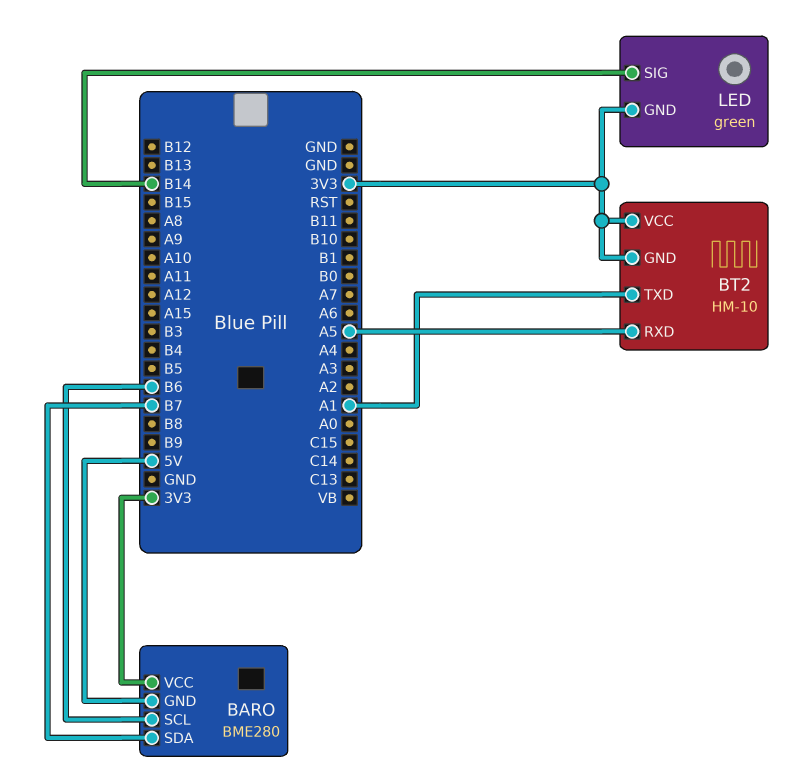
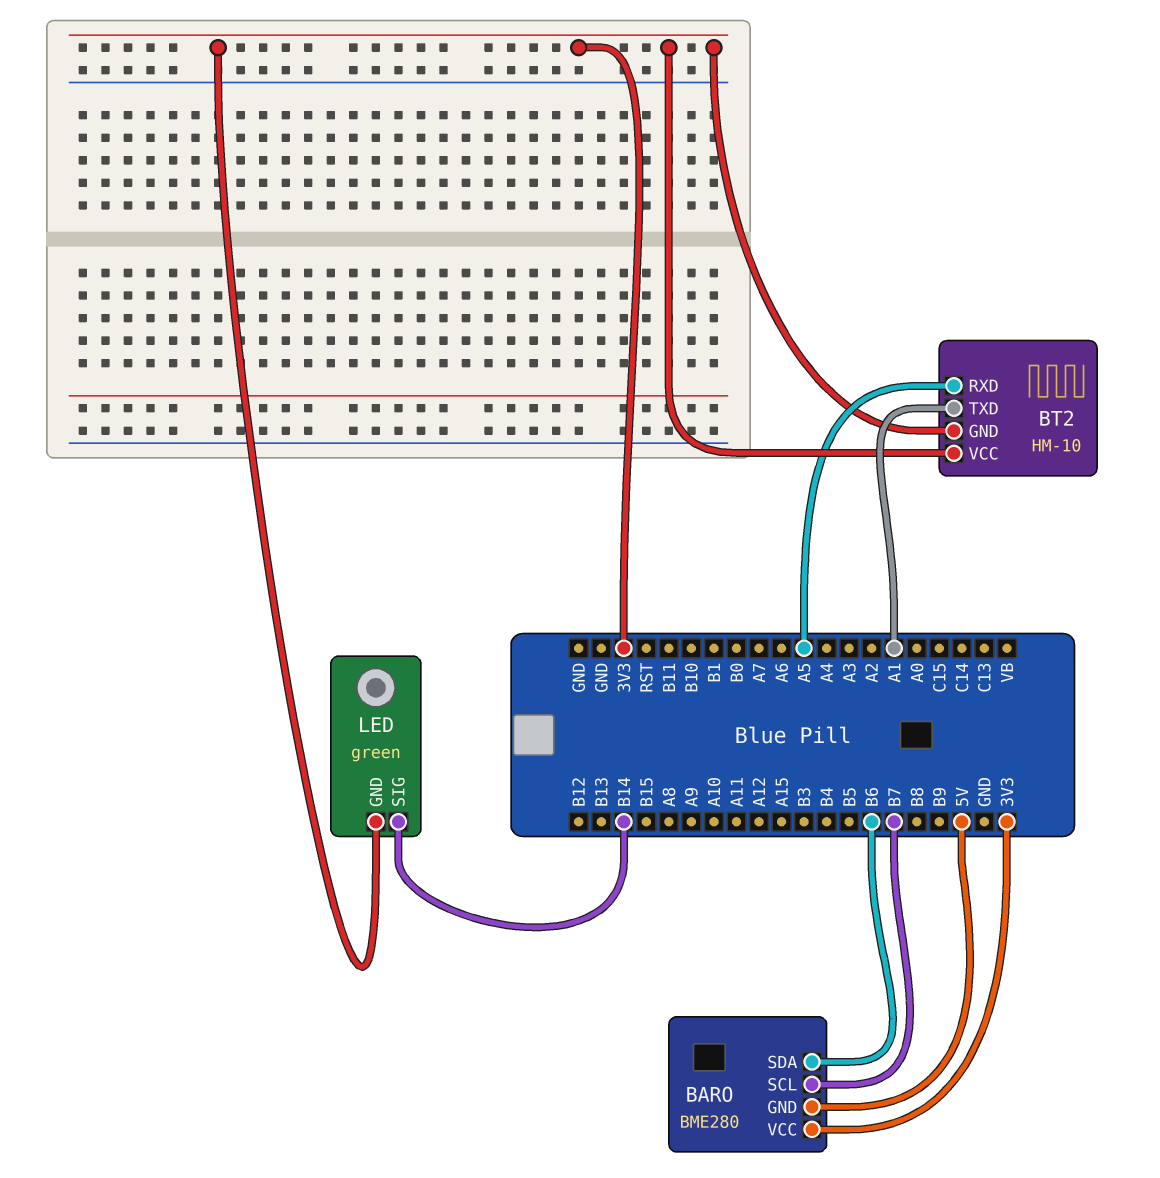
BARO pin SCL: B6 -> B7
BARO pin SDA: B7 -> B6

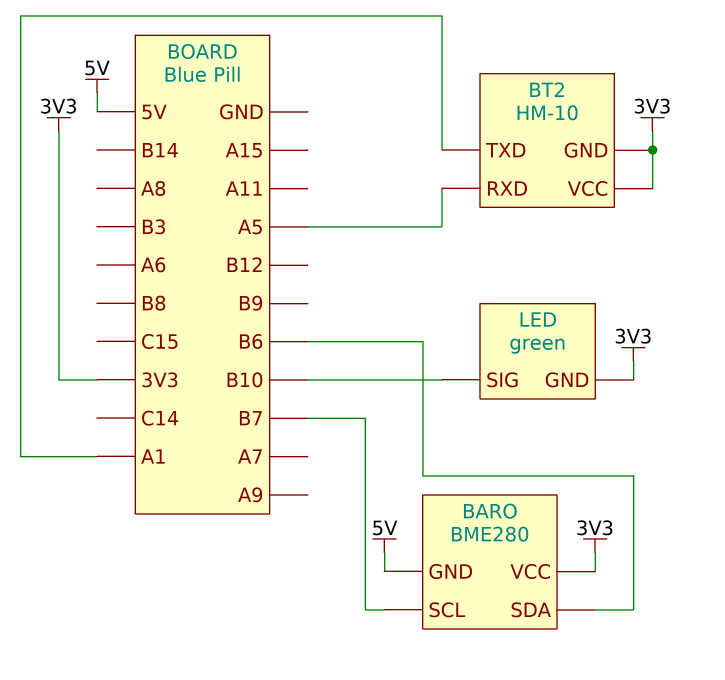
LED pin SIG: B14 -> B10

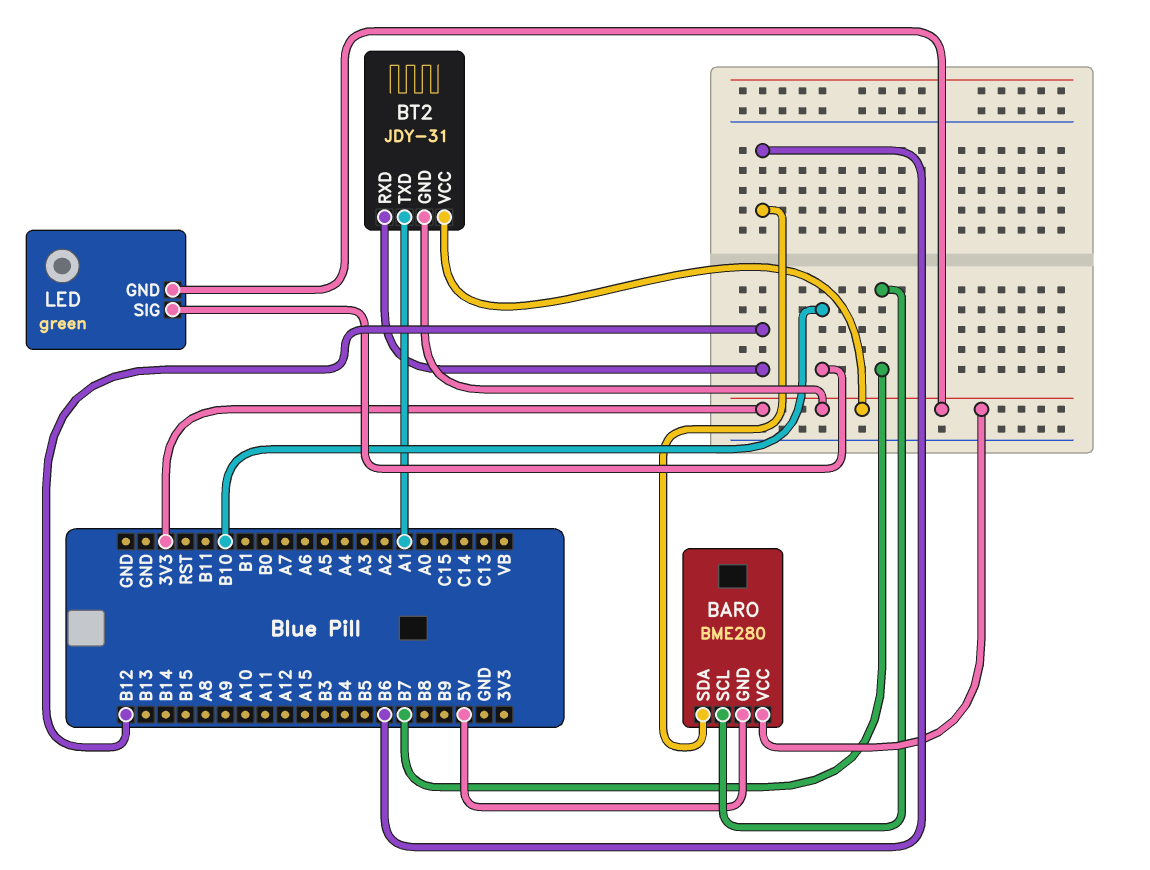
BT2: HM-10 -> JDY-31
BT2 pin RXD: A5 -> B12

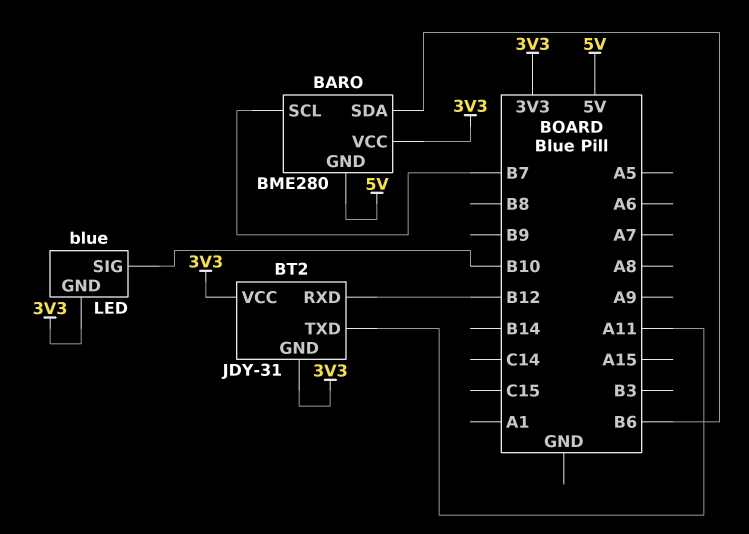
BT2 pin TXD: A1 -> A11
LED: green -> blue

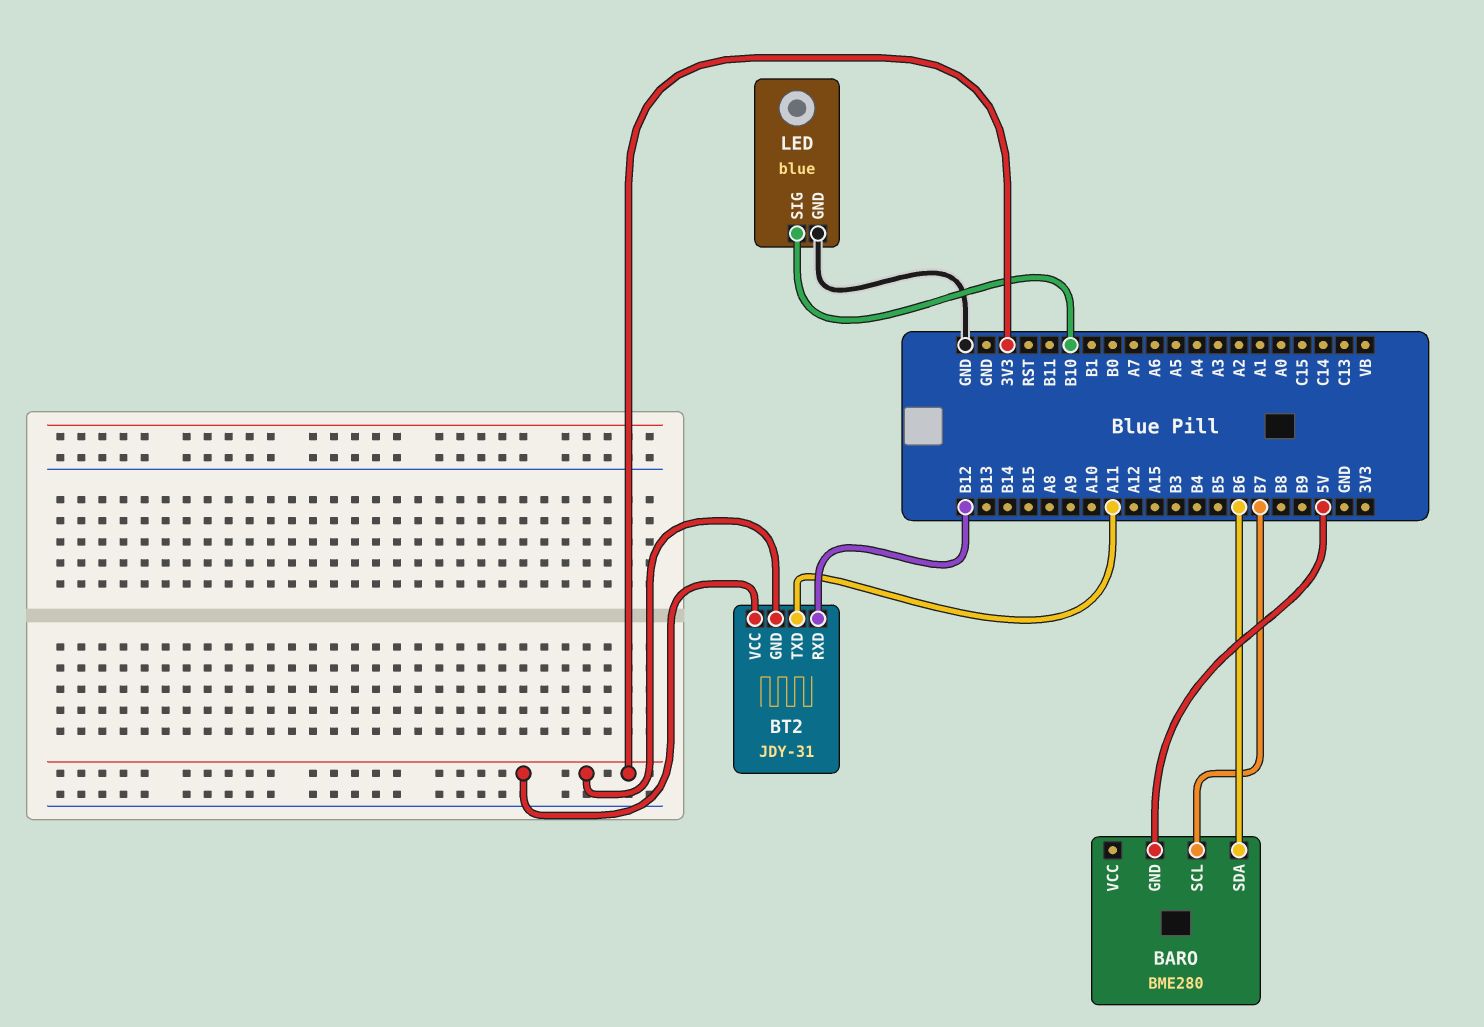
BARO pin VCC: 3V3 -> none
LED pin GND: 3V3 -> GND

